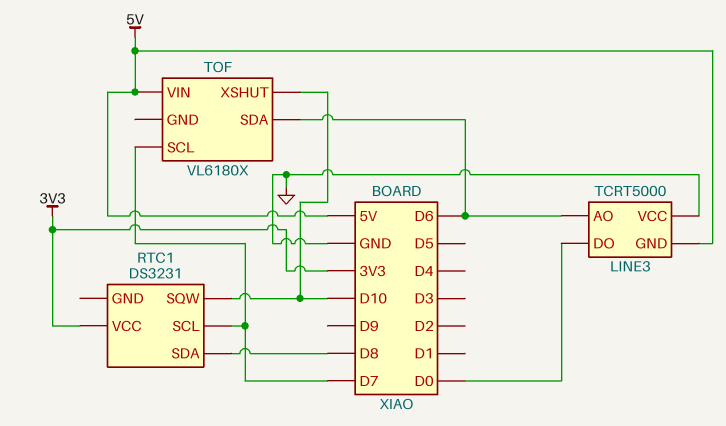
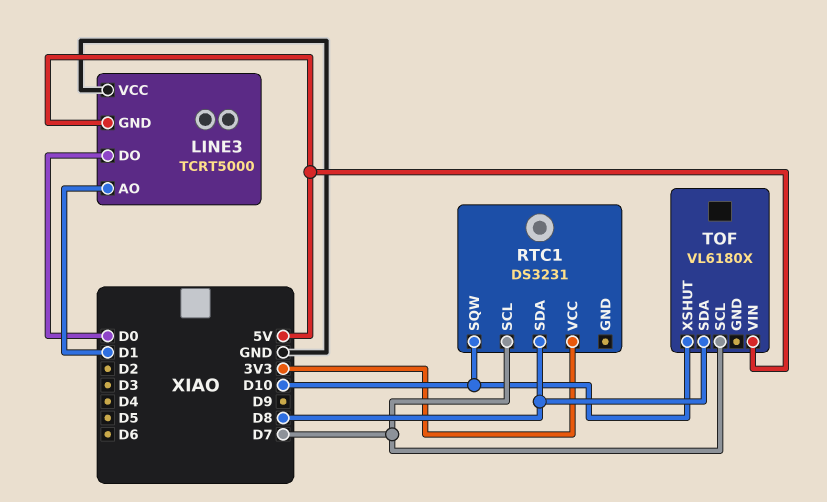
LINE3 pin AO: D6 -> D1
TOF pin SDA: D6 -> D8

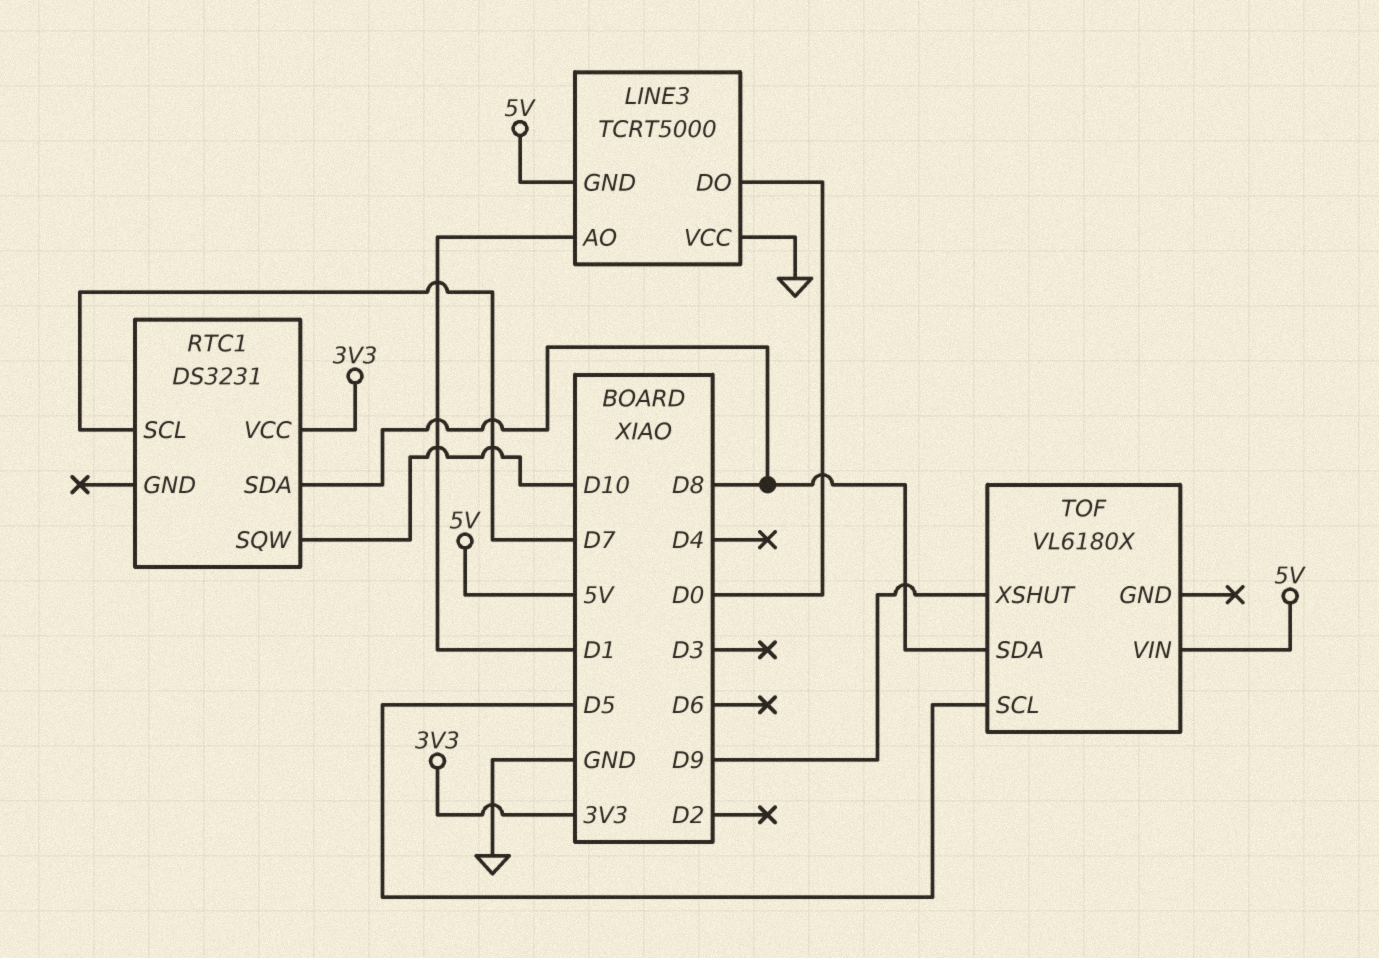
TOF pin SCL: D7 -> D5
TOF pin XSHUT: D10 -> D9

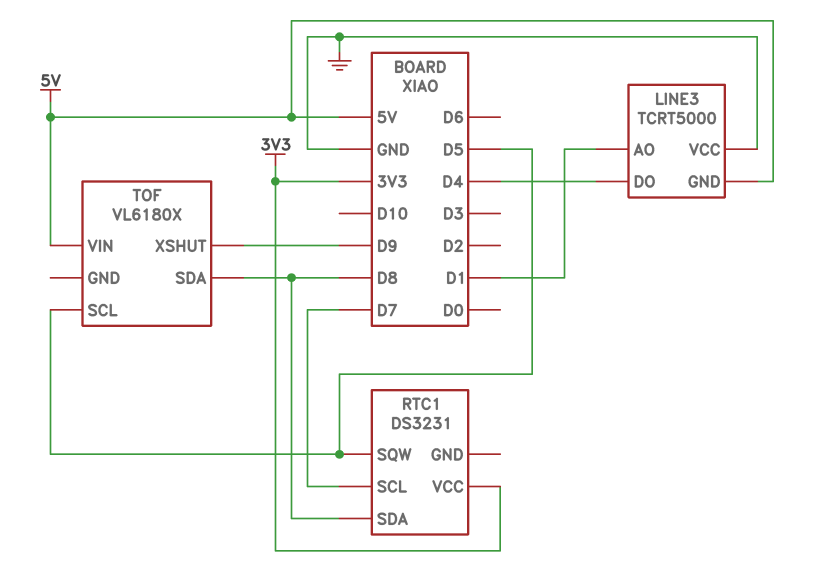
LINE3 pin DO: D0 -> D4
RTC1 pin SQW: D10 -> D5

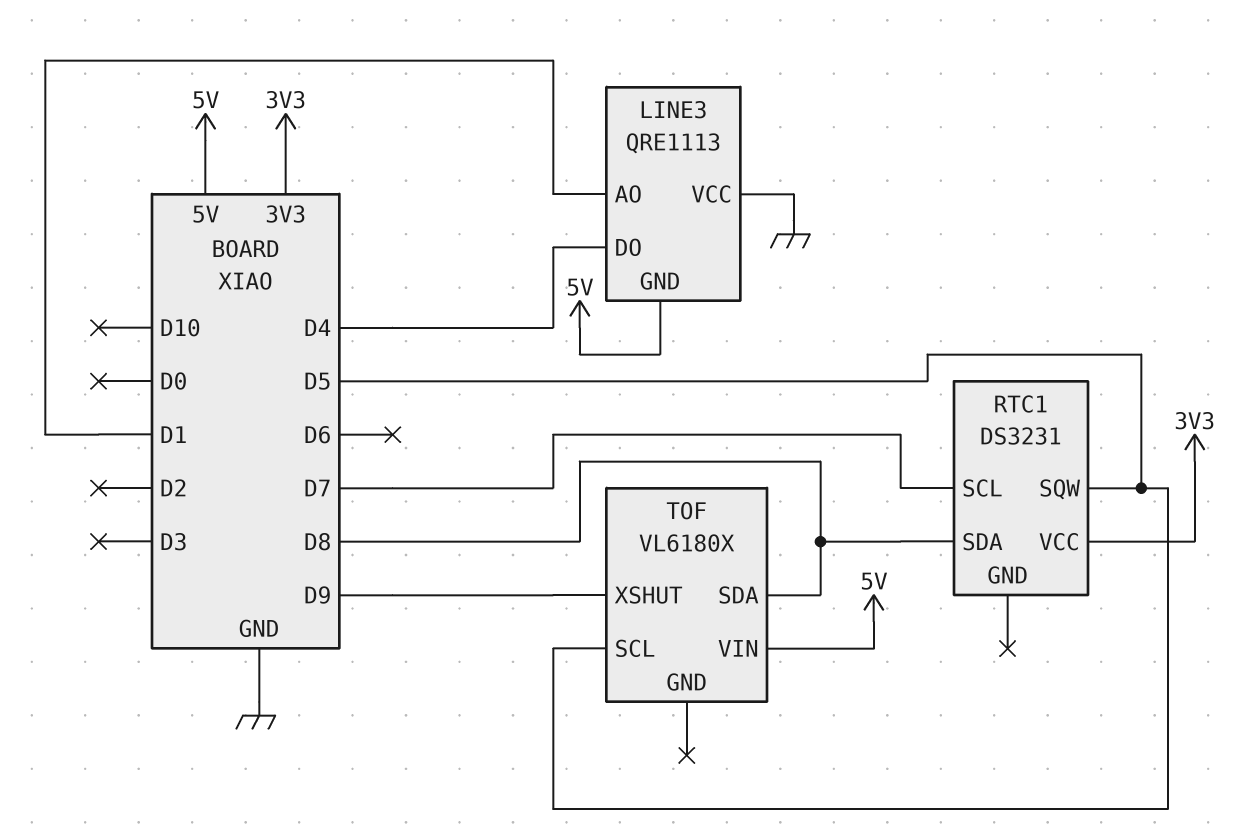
LINE3: TCRT5000 -> QRE1113

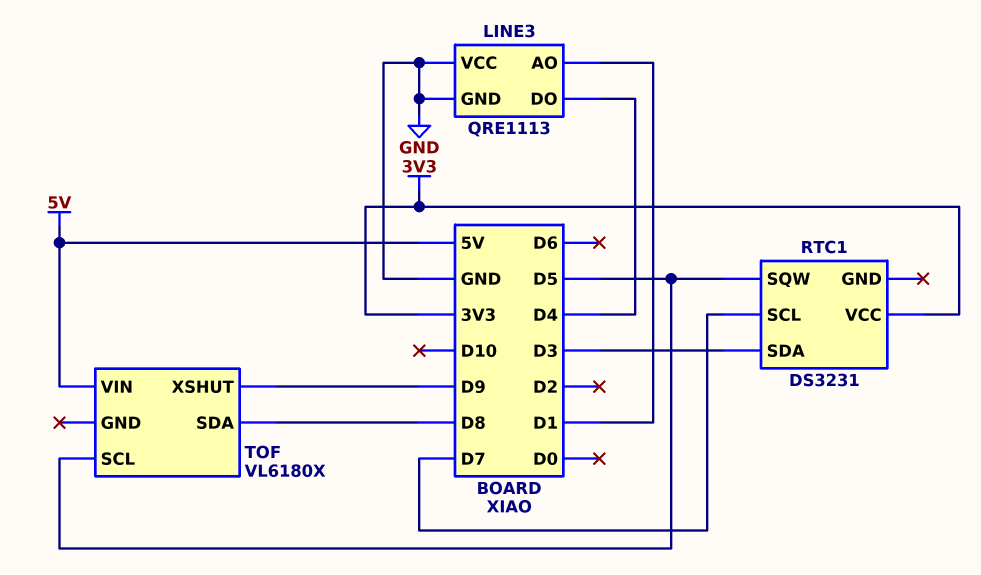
LINE3 pin GND: 5V -> GND
RTC1 pin SDA: D8 -> D3

